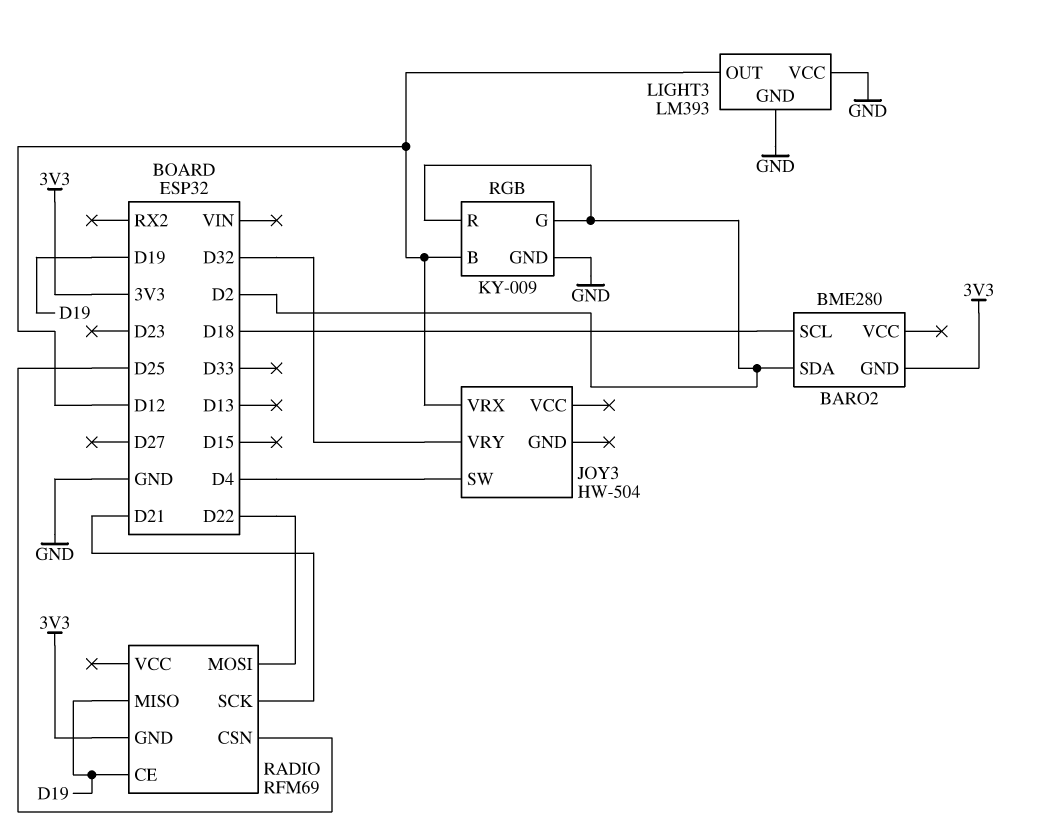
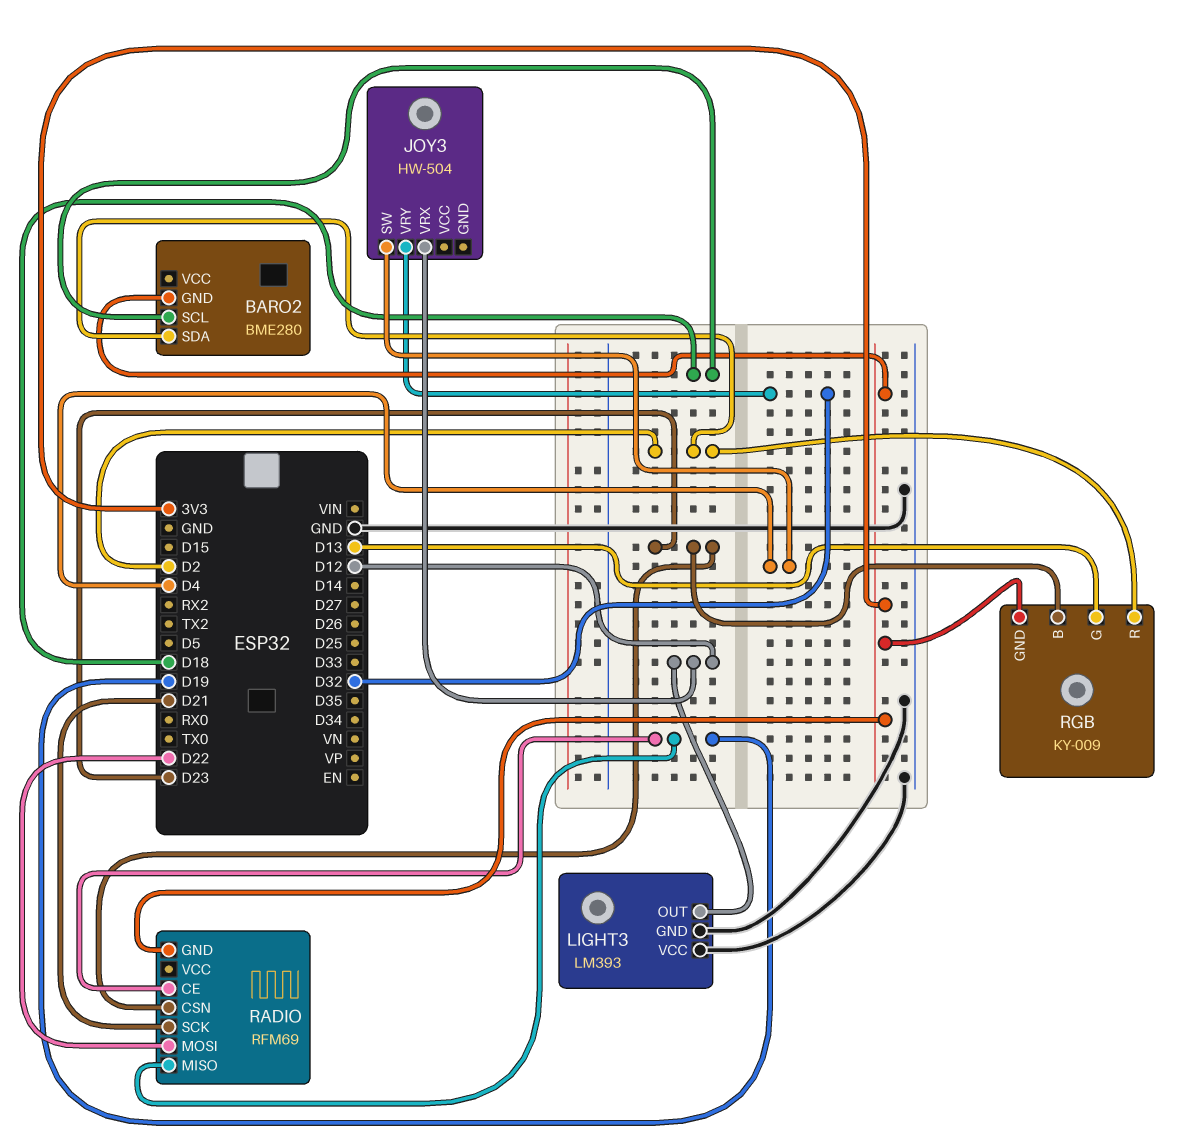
RADIO pin CSN: D25 -> D23
RGB pin B: D12 -> D23
RGB pin G: D2 -> D13
RGB pin GND: GND -> 3V3

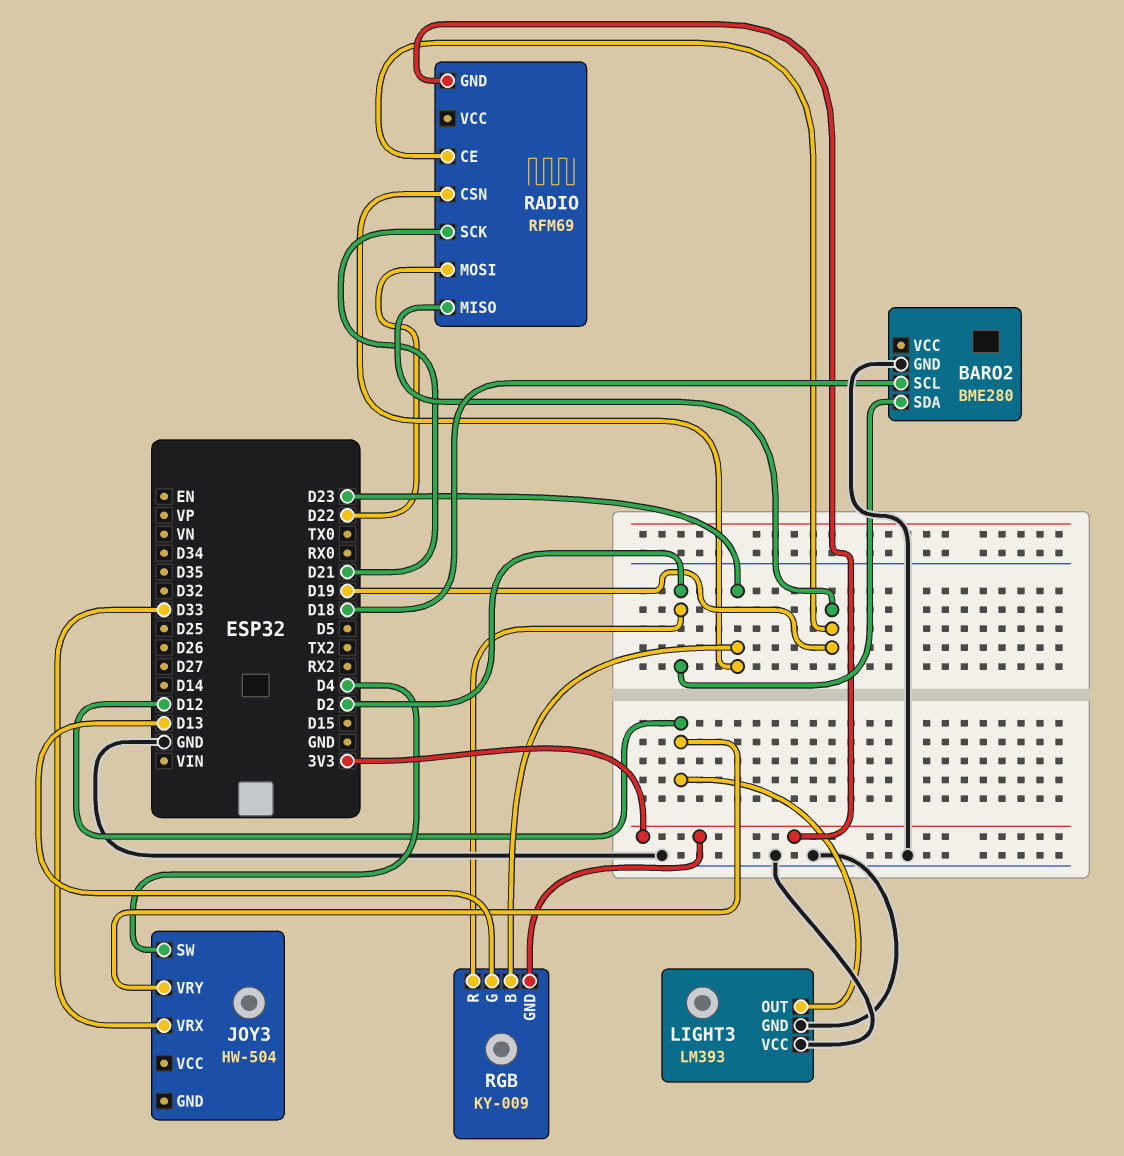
BARO2 pin GND: 3V3 -> GND
JOY3 pin VRX: D12 -> D33
JOY3 pin VRY: D32 -> D12

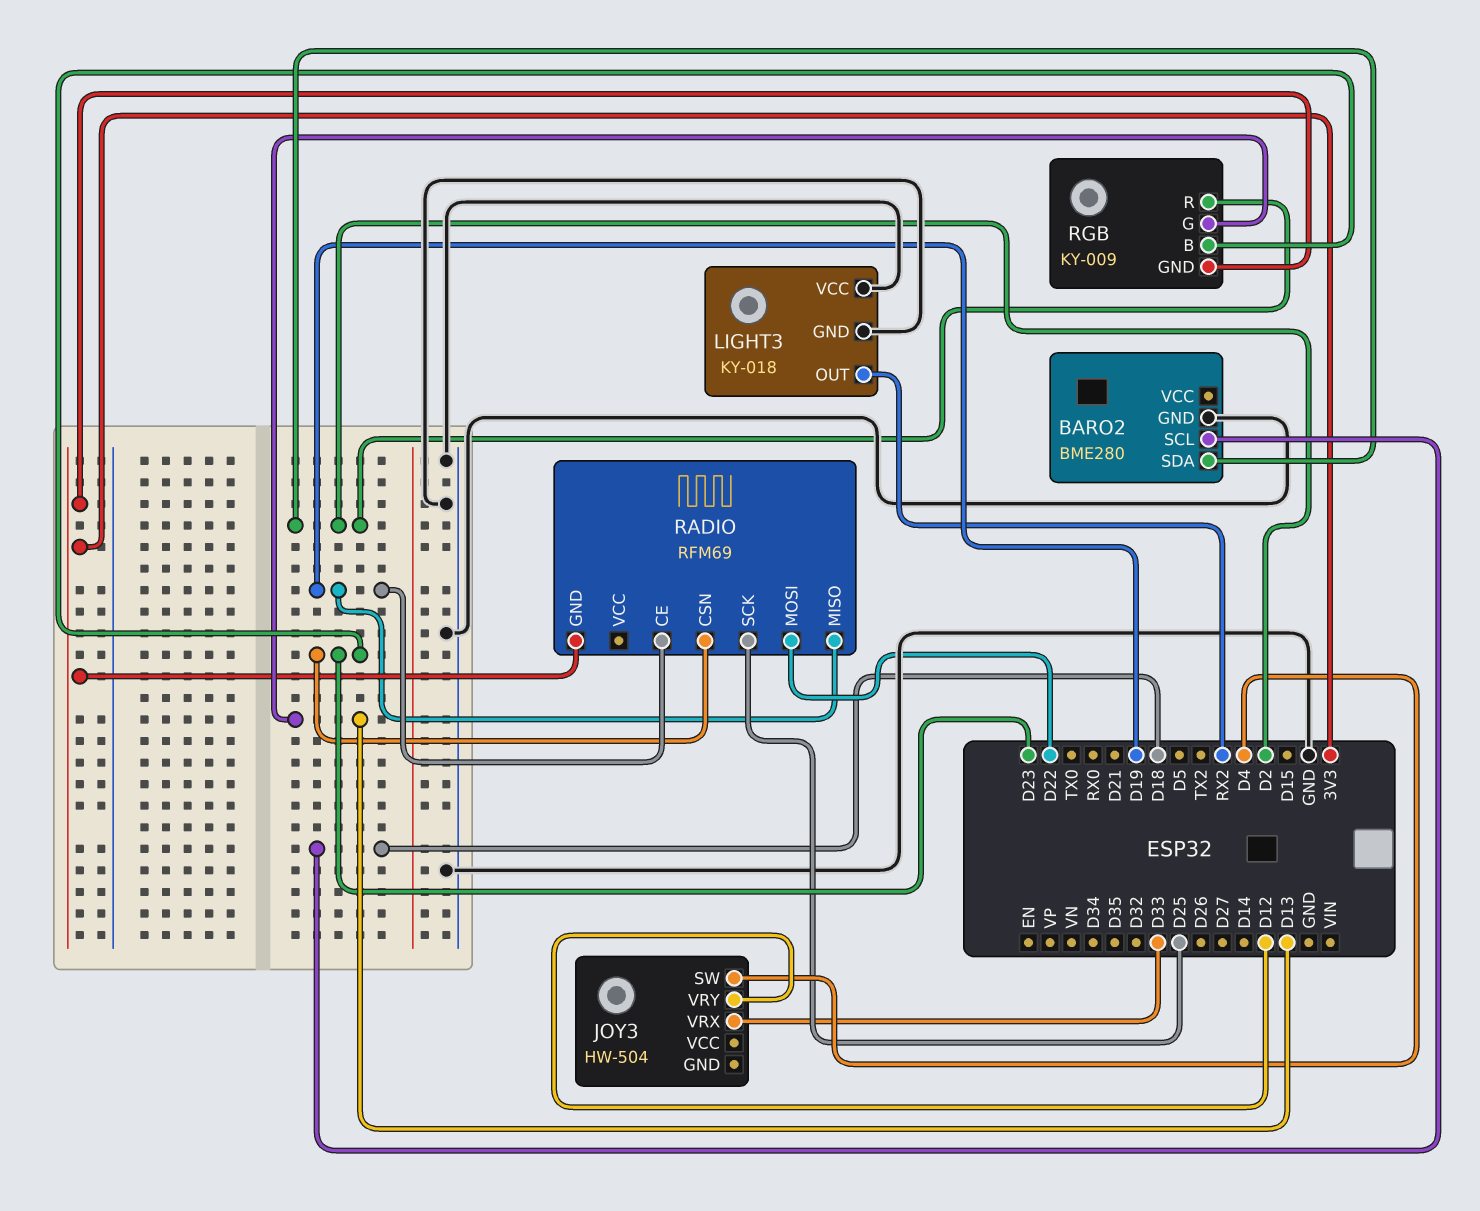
LIGHT3: LM393 -> KY-018
LIGHT3 pin OUT: D12 -> RX2
RADIO pin SCK: D21 -> D25

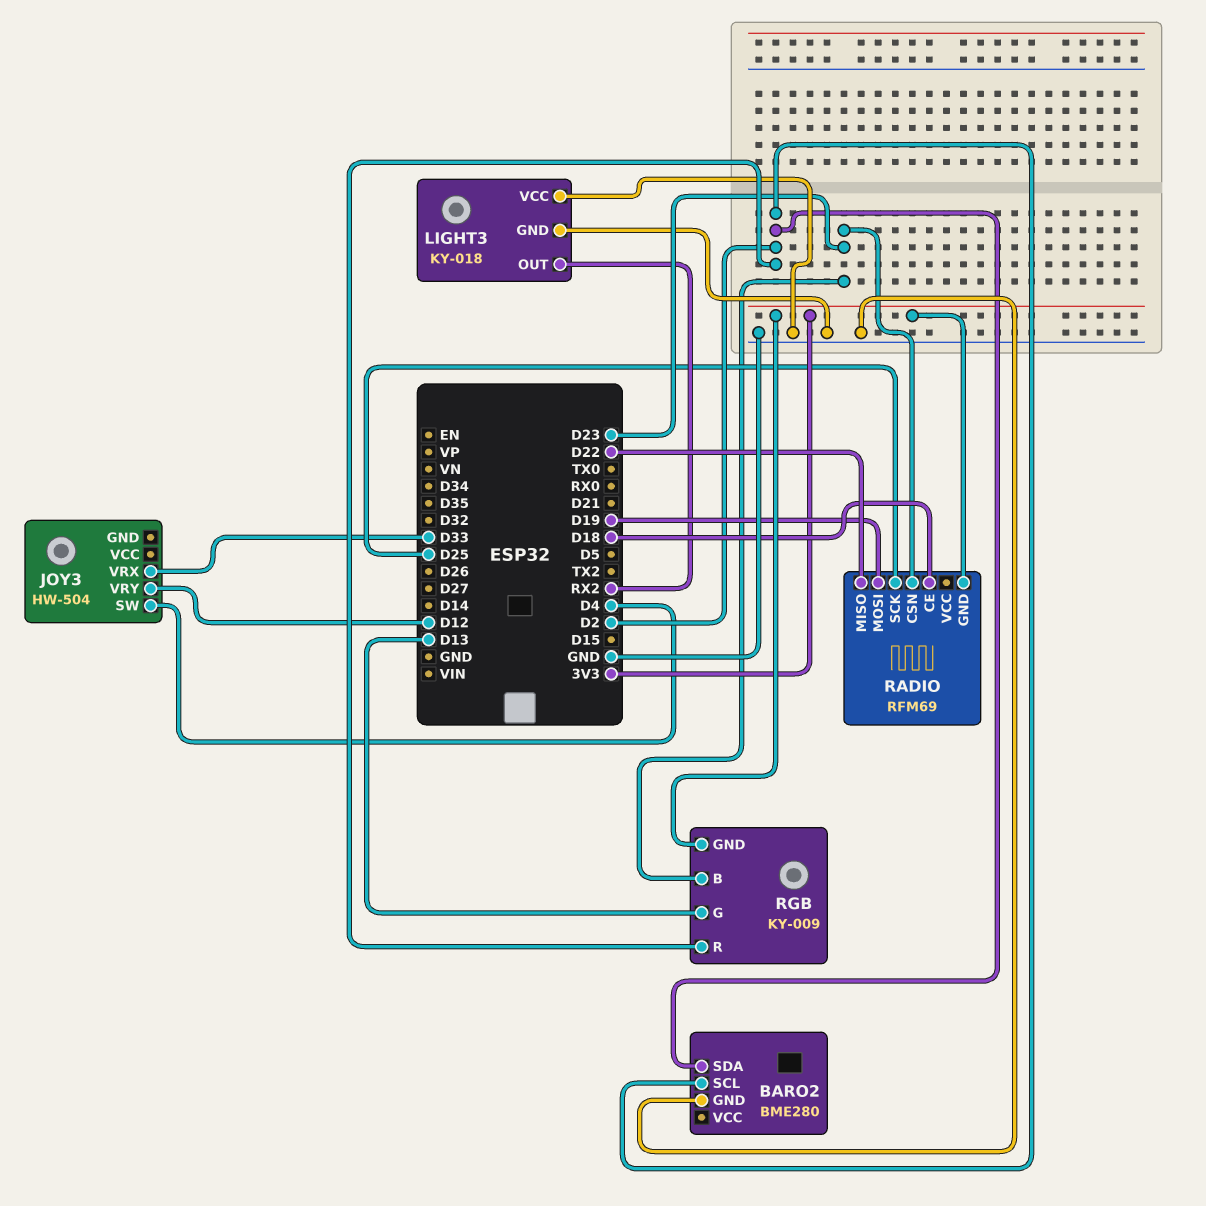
BARO2 pin SCL: D18 -> D2
RADIO pin CE: D19 -> D18
RADIO pin MISO: D19 -> D22
RADIO pin MOSI: D22 -> D19

